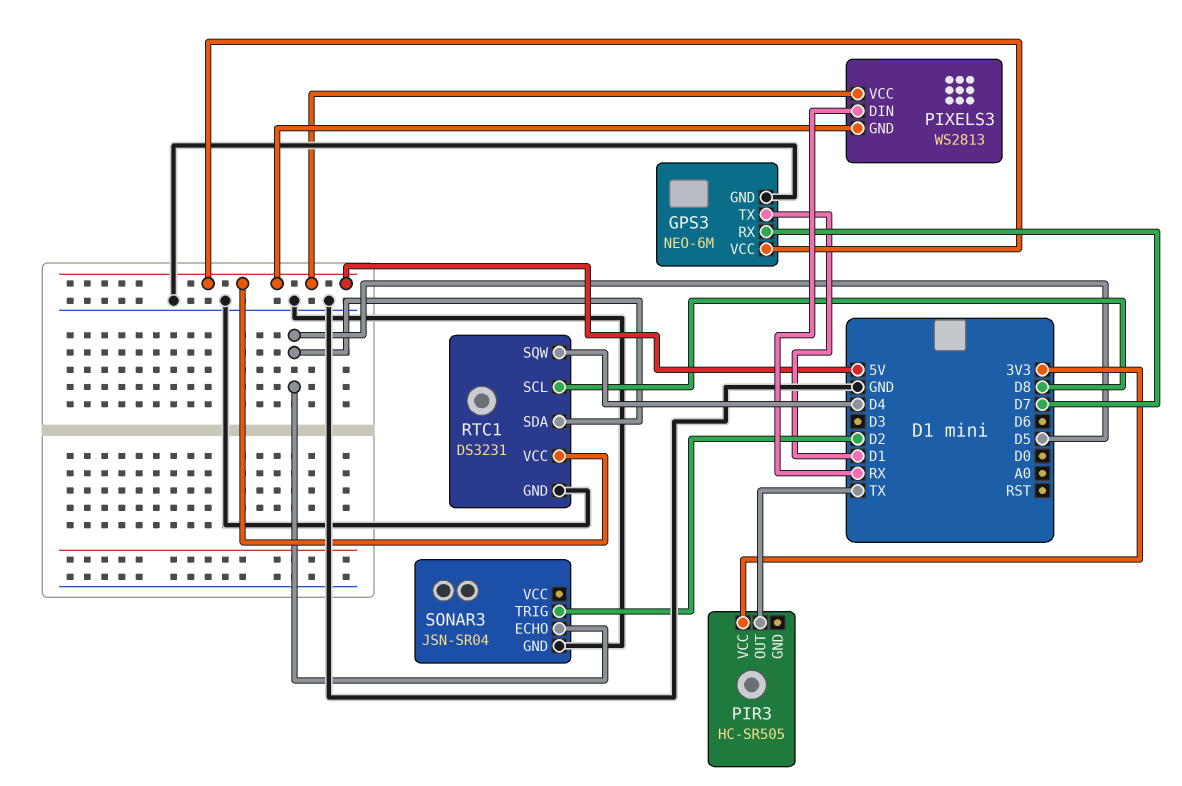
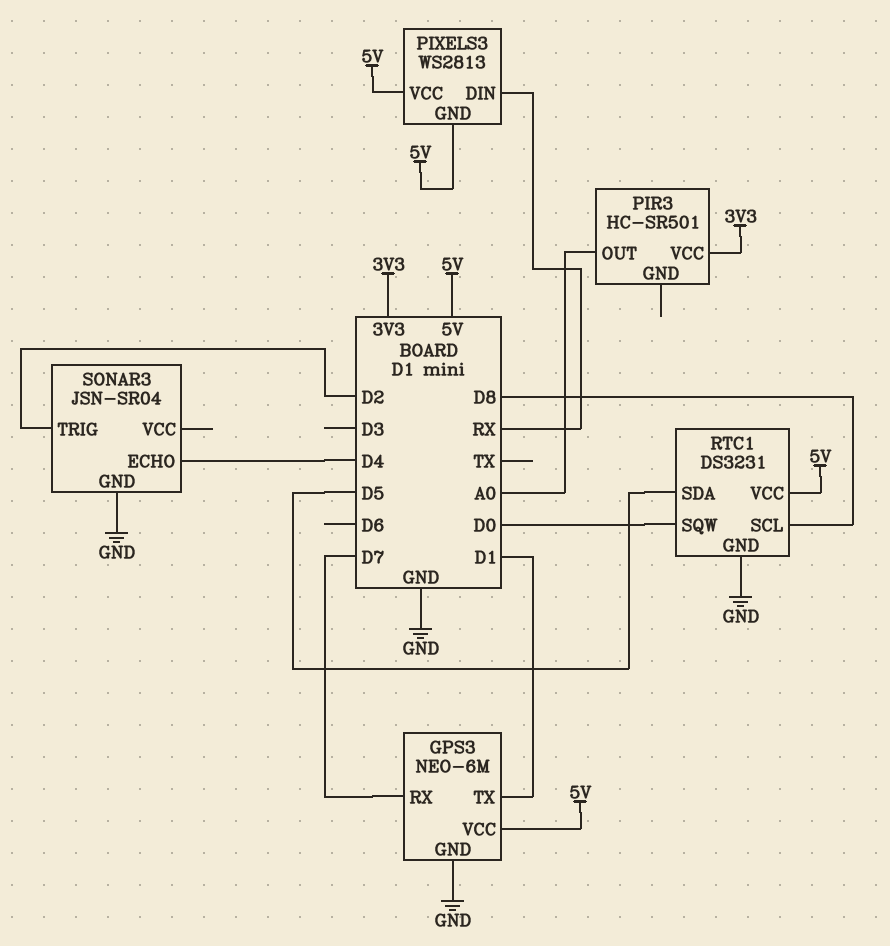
PIR3: HC-SR505 -> HC-SR501
PIR3 pin OUT: TX -> A0
RTC1 pin SQW: D4 -> D0
SONAR3 pin ECHO: D5 -> D4

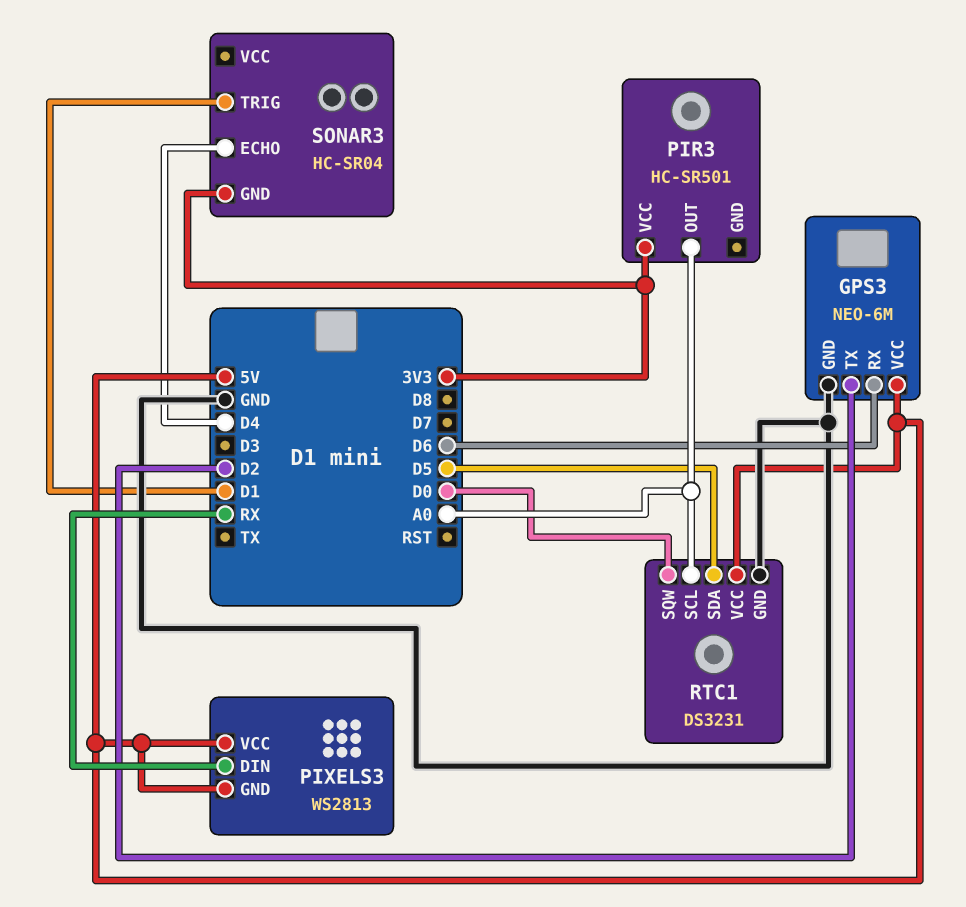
GPS3 pin RX: D7 -> D6
GPS3 pin TX: D1 -> D2
RTC1 pin SCL: D8 -> A0
SONAR3: JSN-SR04 -> HC-SR04
SONAR3 pin GND: GND -> 3V3
SONAR3 pin TRIG: D2 -> D1

